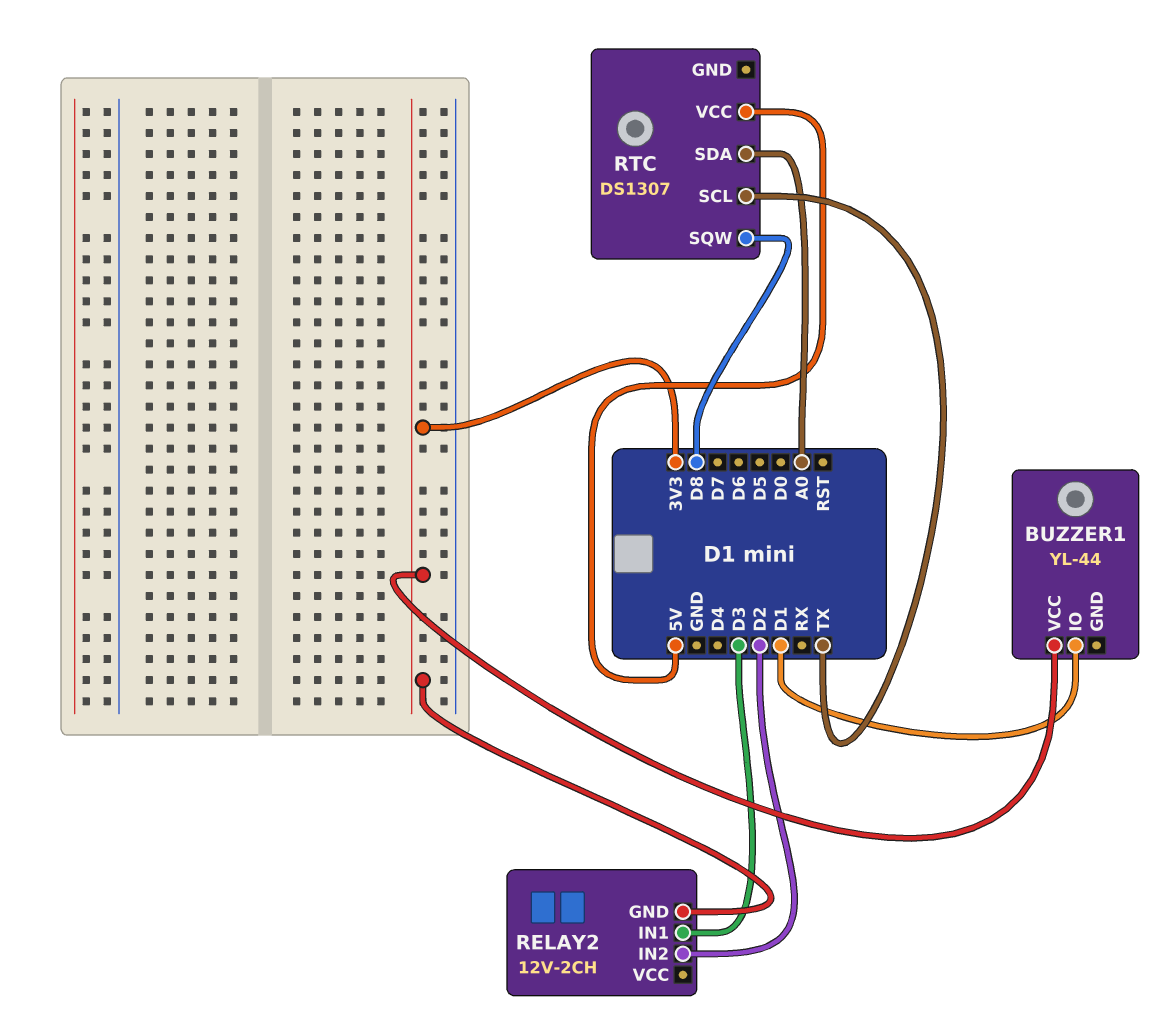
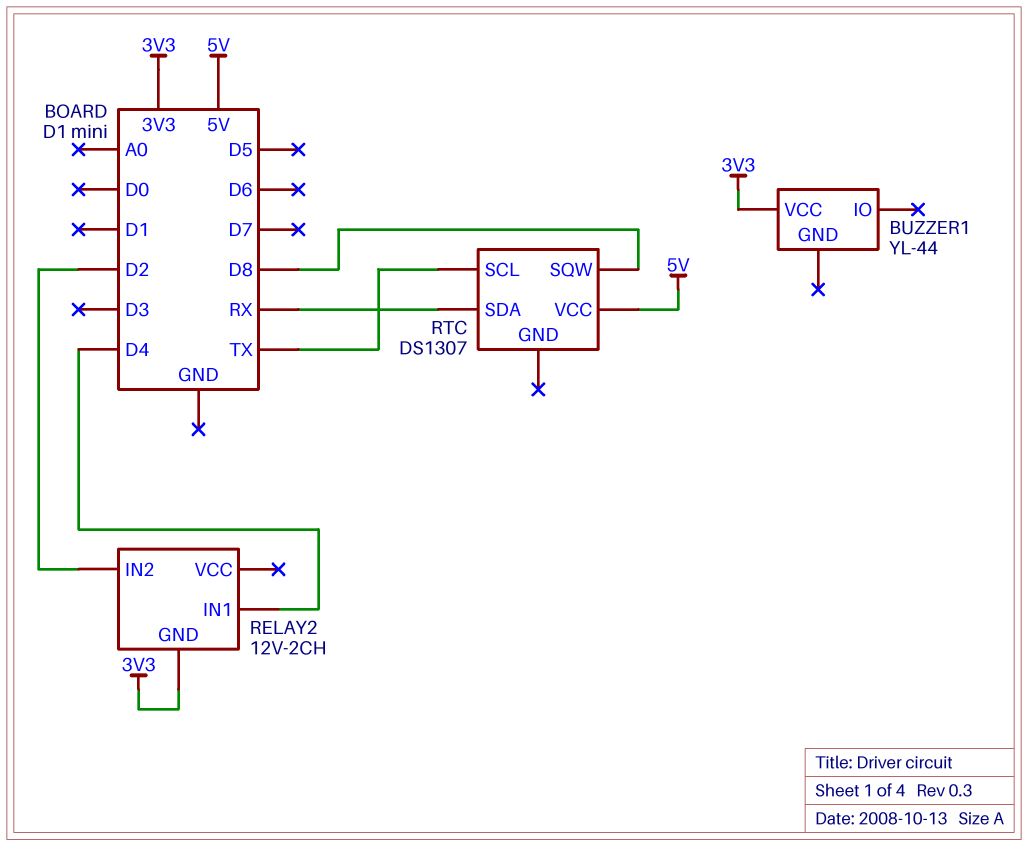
BUZZER1 pin IO: D1 -> none
RELAY2 pin IN1: D3 -> D4
RTC pin SDA: A0 -> RX

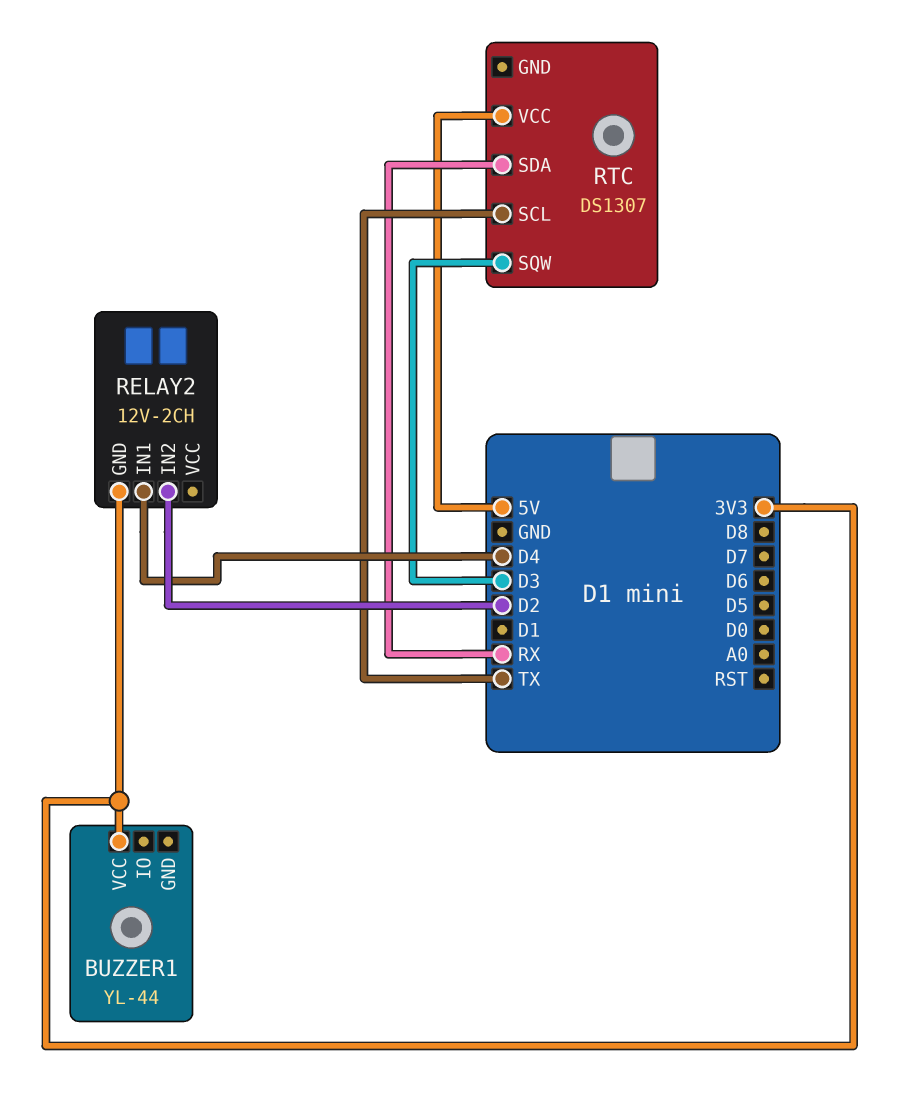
RTC pin SQW: D8 -> D3

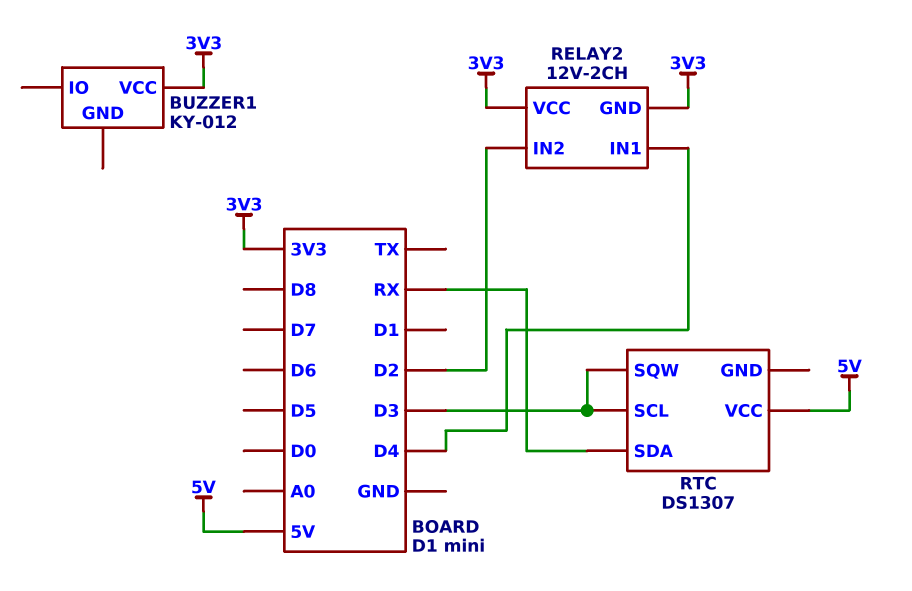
BUZZER1: YL-44 -> KY-012
RELAY2 pin VCC: none -> 3V3
RTC pin SCL: TX -> D3

